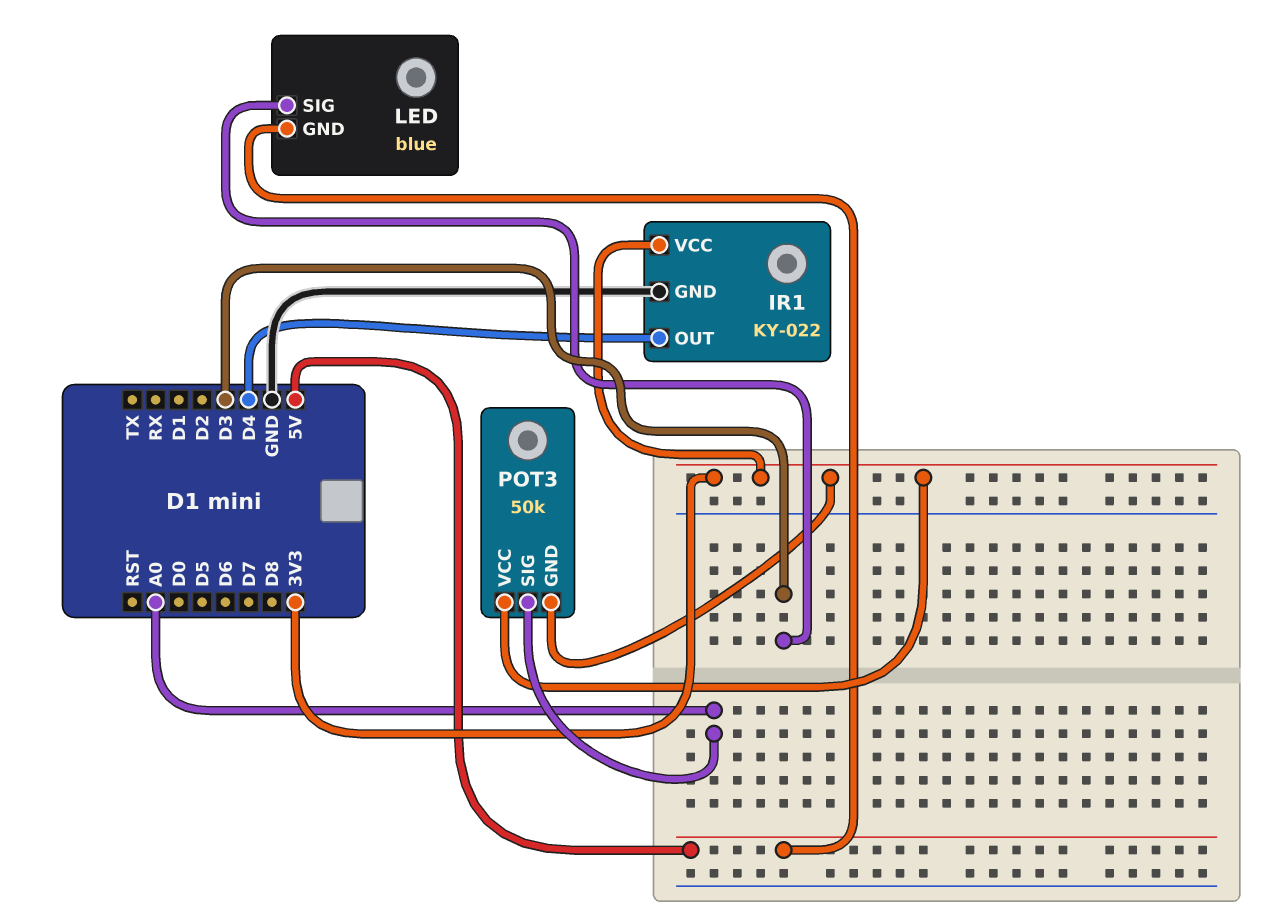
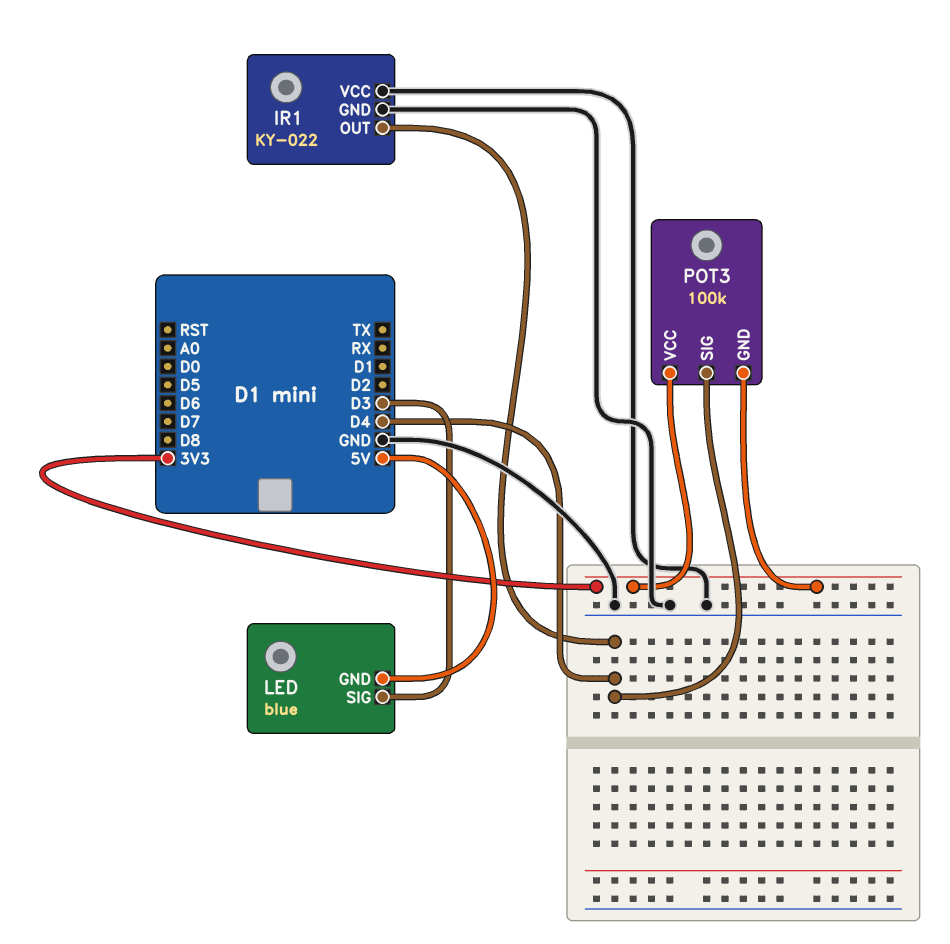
IR1 pin VCC: 3V3 -> GND
POT3: 50k -> 100k
POT3 pin SIG: A0 -> D4

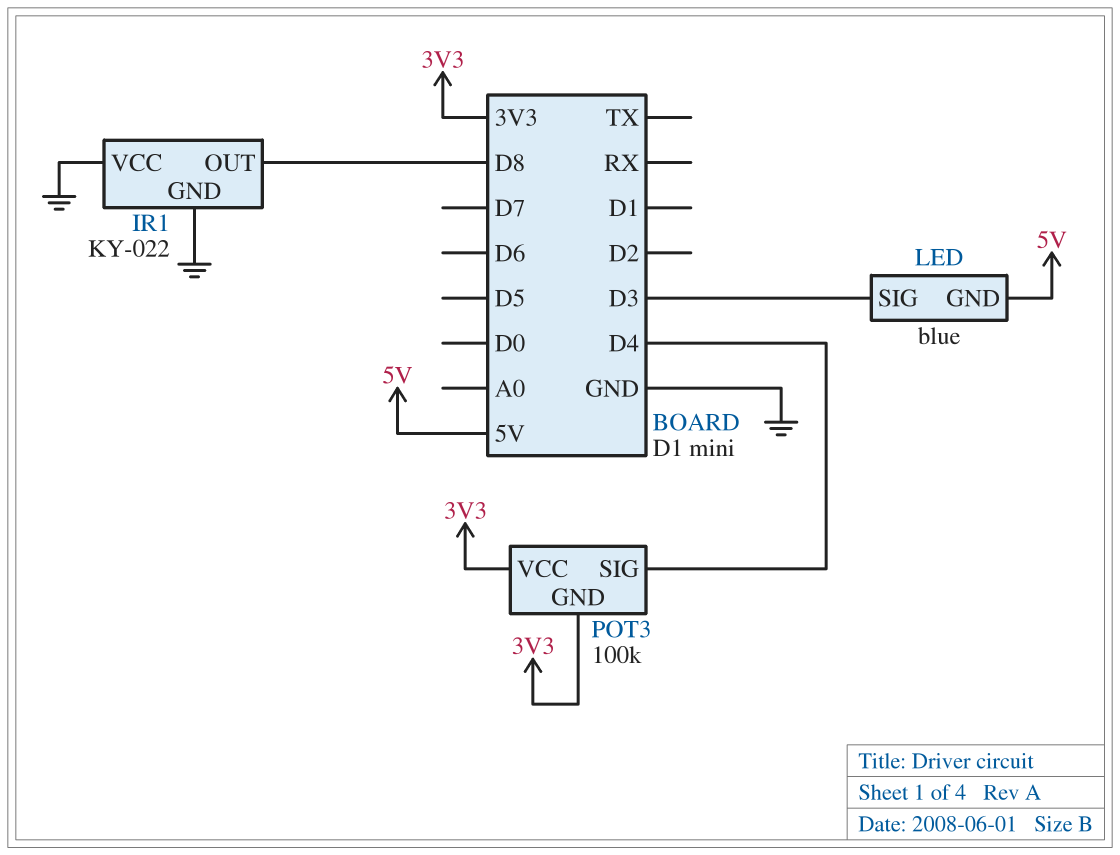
IR1 pin OUT: D4 -> D8

